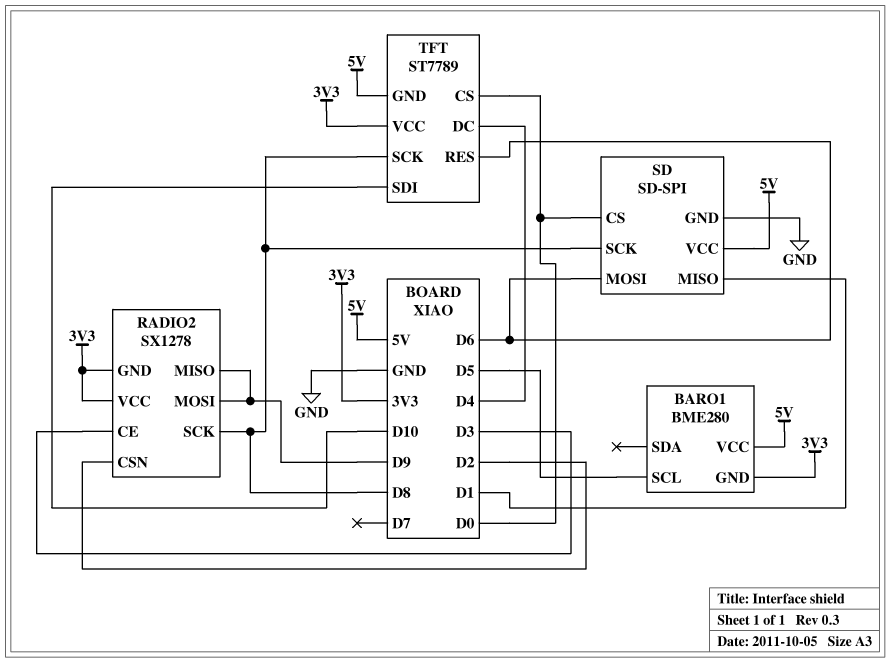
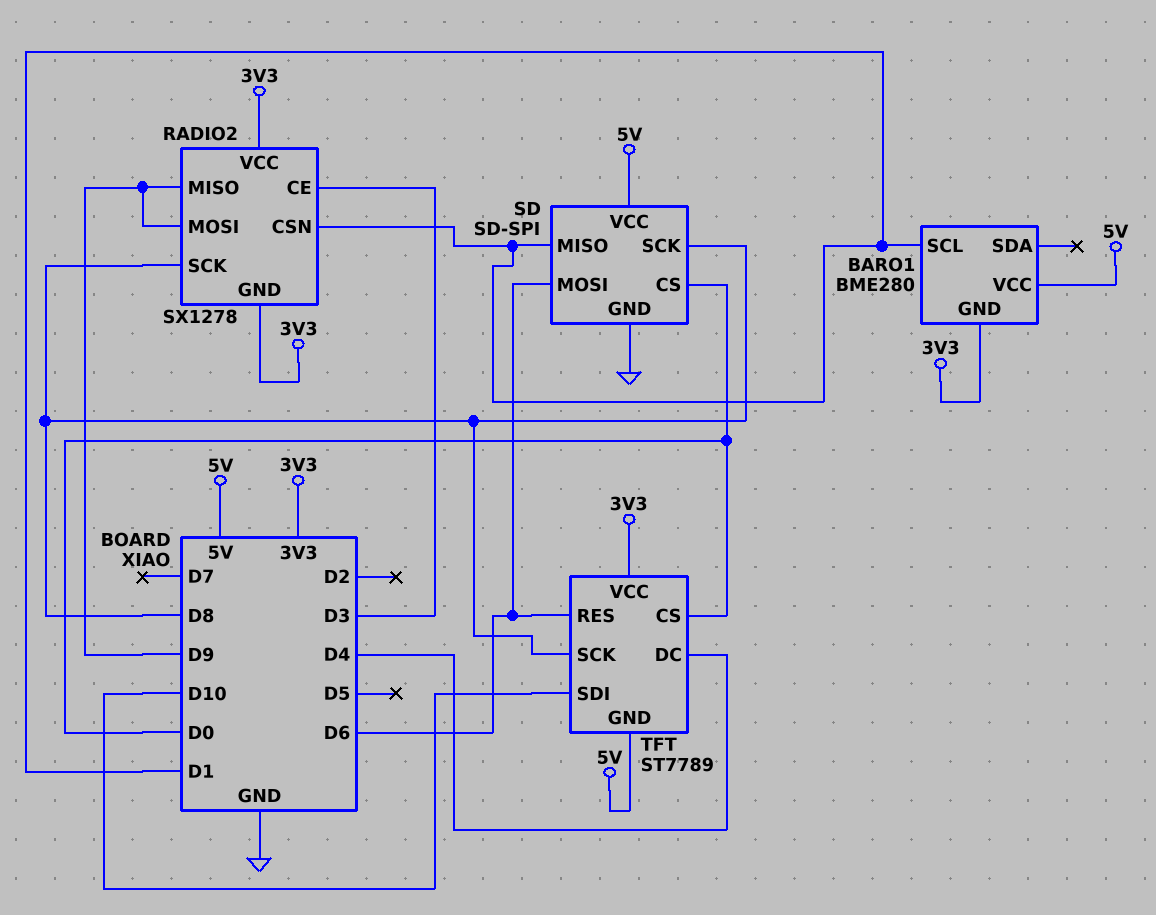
BARO1 pin SCL: D5 -> D1
RADIO2 pin CSN: D2 -> D1

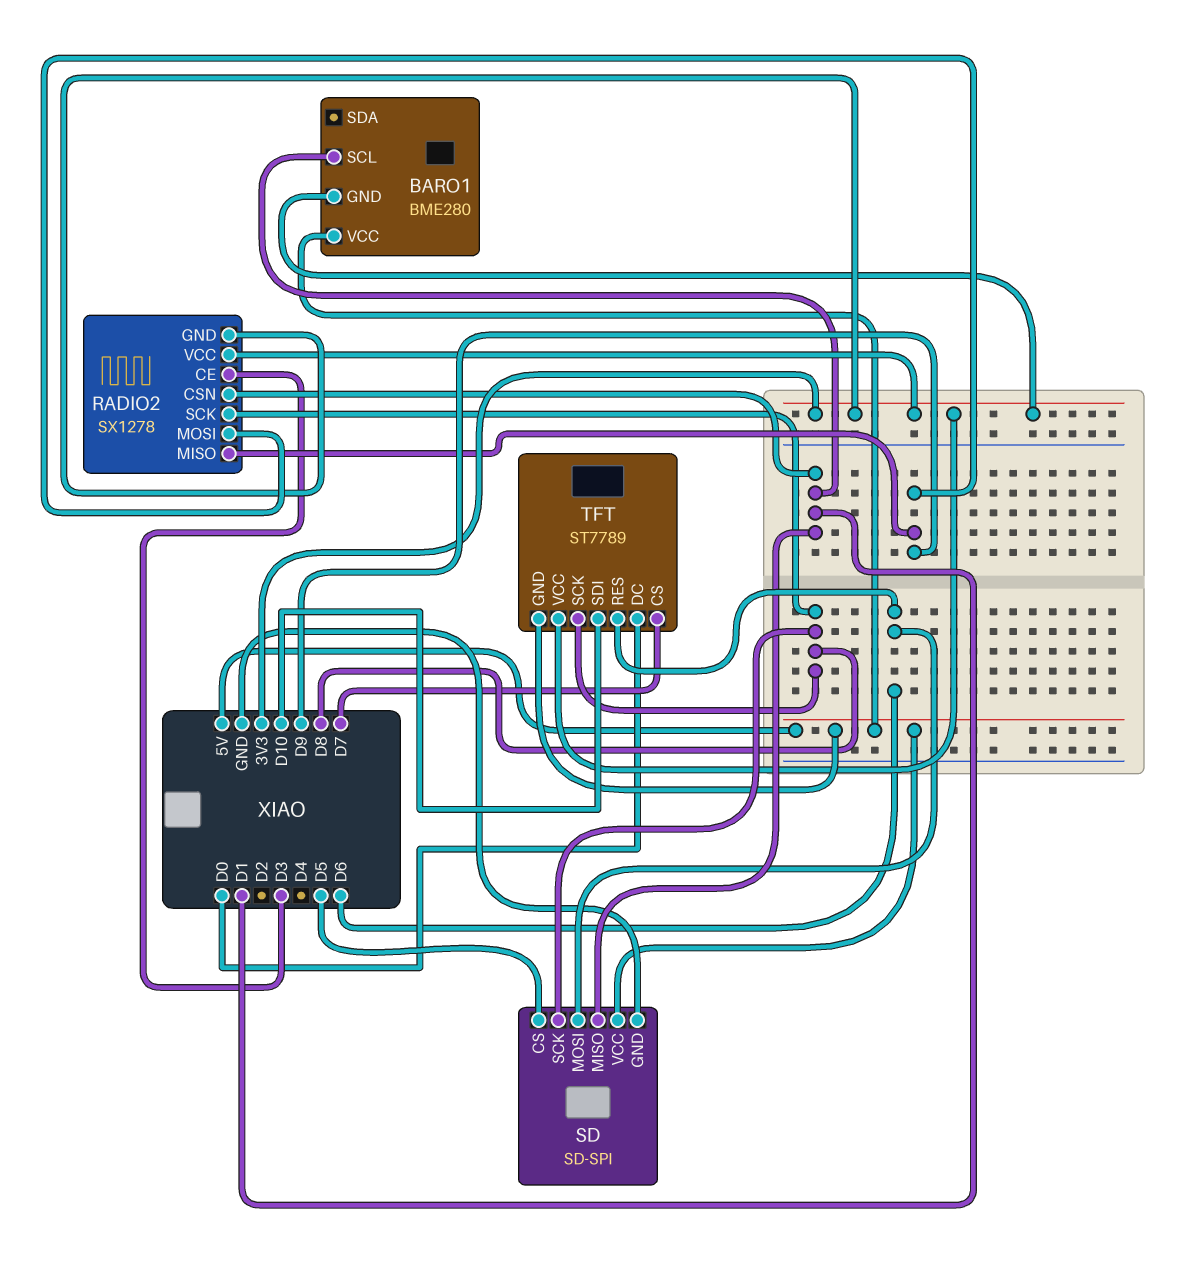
SD pin CS: D0 -> D5
TFT pin CS: D0 -> D7
TFT pin DC: D4 -> D0

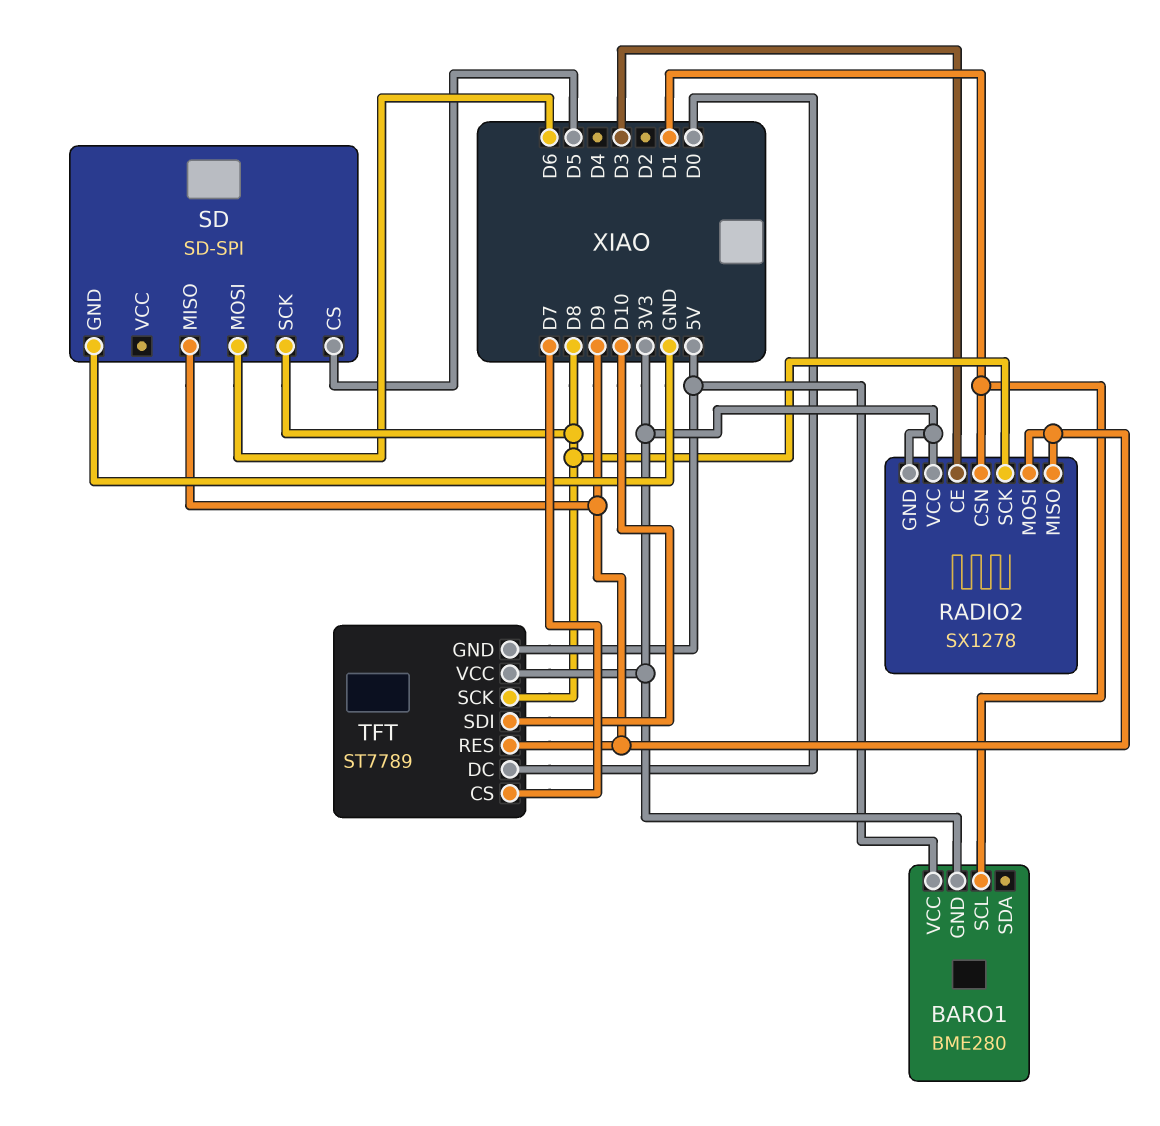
SD pin MISO: D1 -> D9
SD pin VCC: 5V -> none
TFT pin RES: D6 -> D9

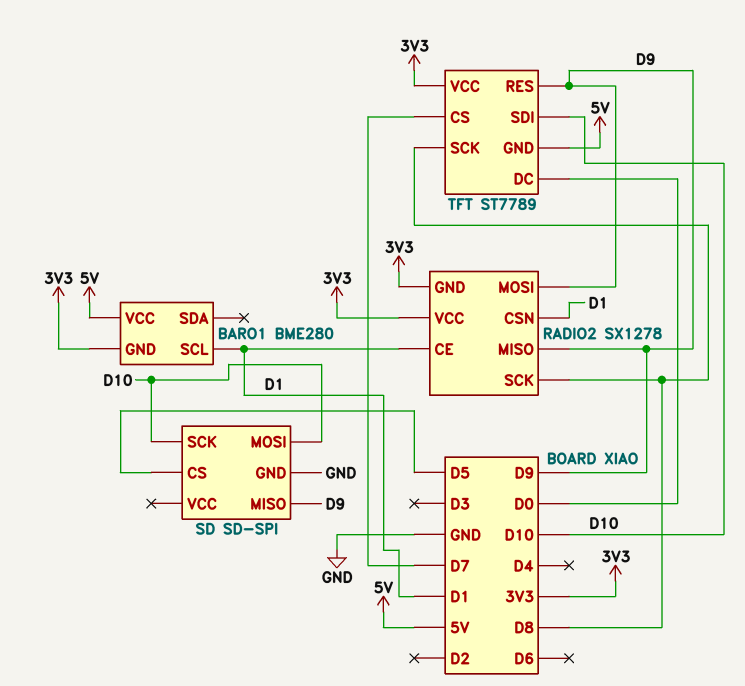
RADIO2 pin CE: D3 -> D1
SD pin MOSI: D6 -> D10
SD pin SCK: D8 -> D10

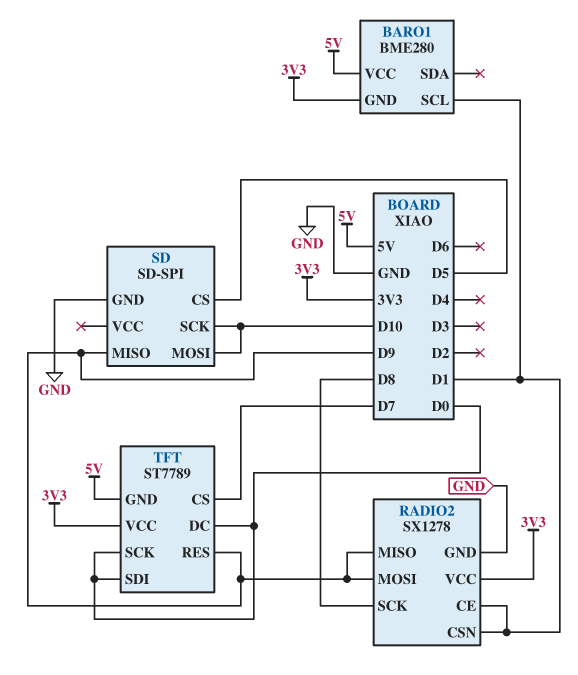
RADIO2 pin GND: 3V3 -> GND
TFT pin SCK: D8 -> D0
TFT pin SDI: D10 -> D0

